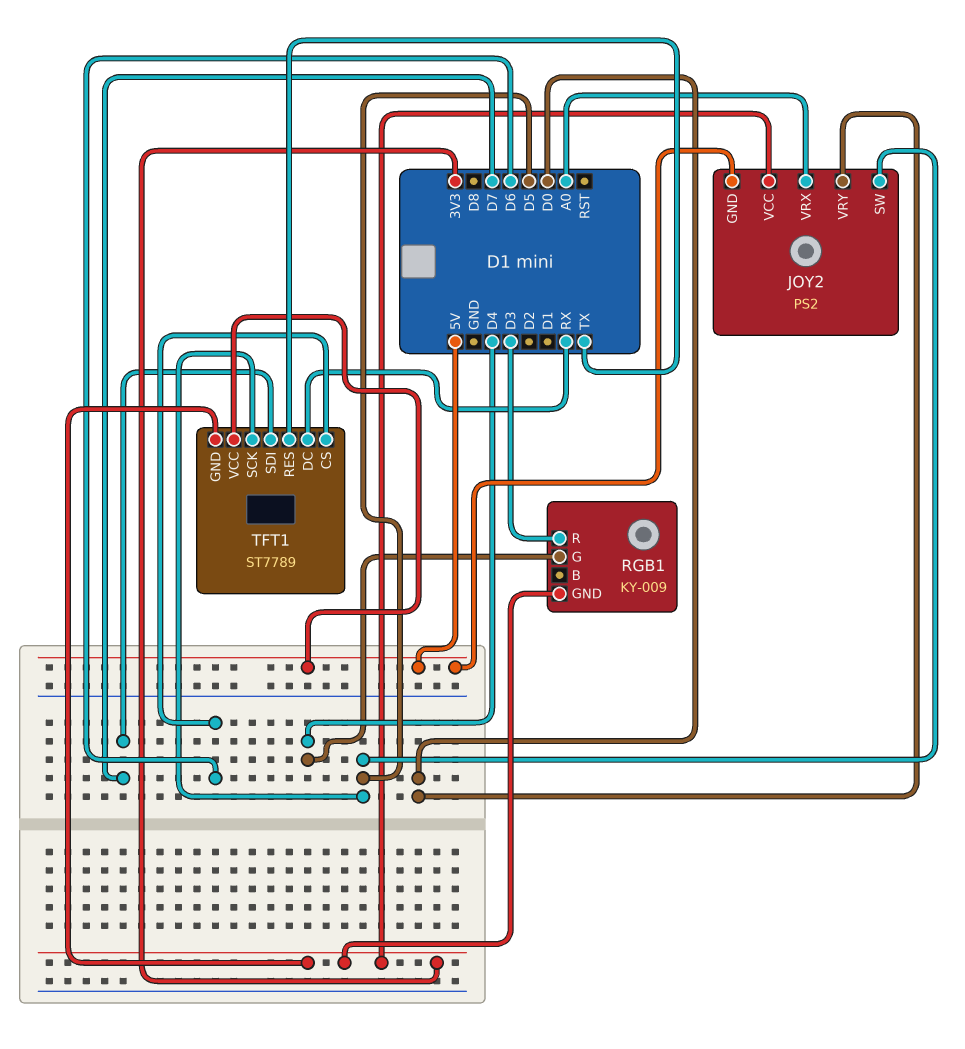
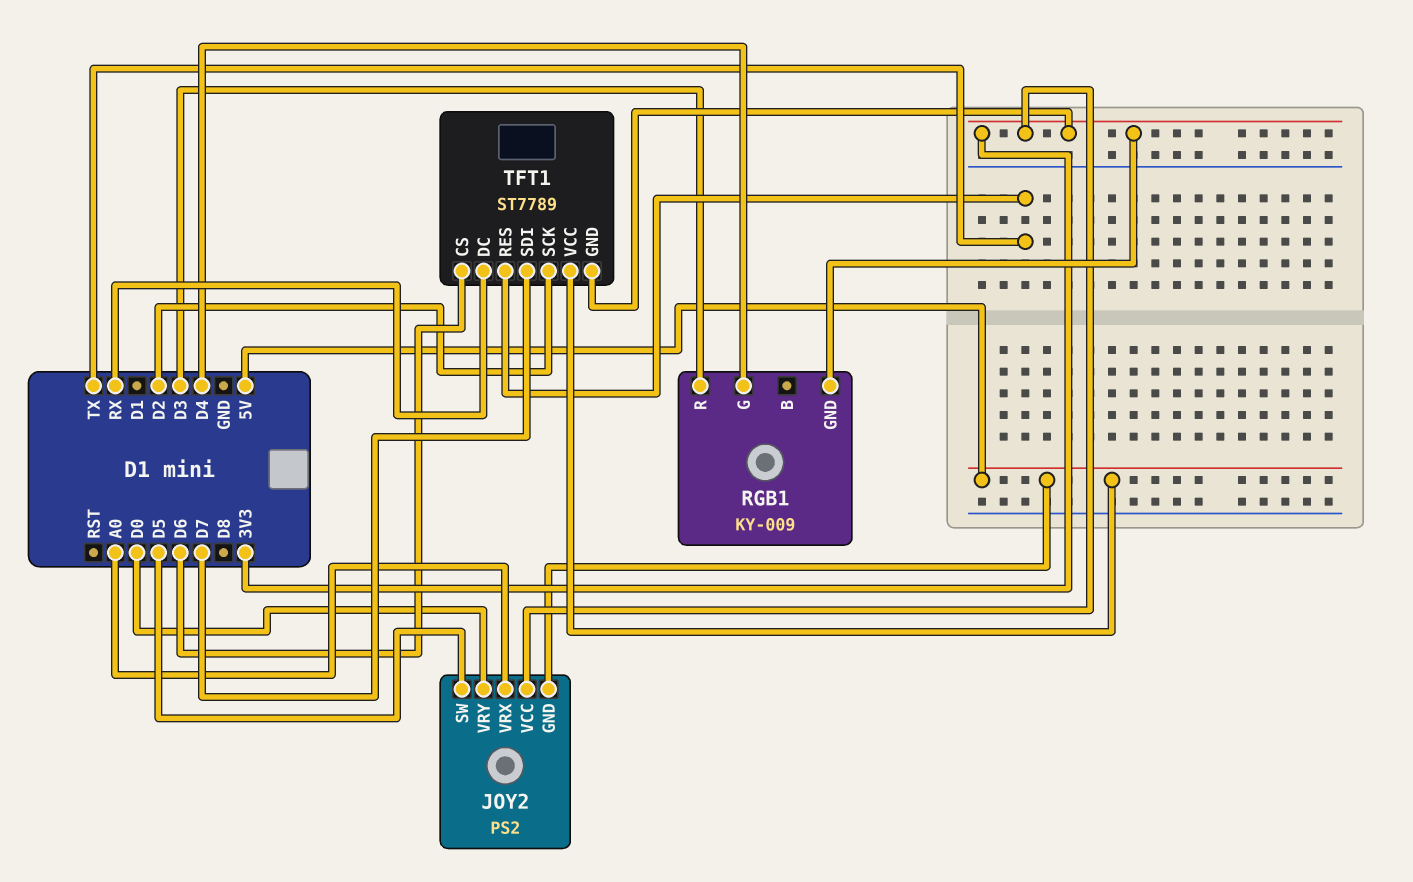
TFT1 pin SCK: D5 -> D2

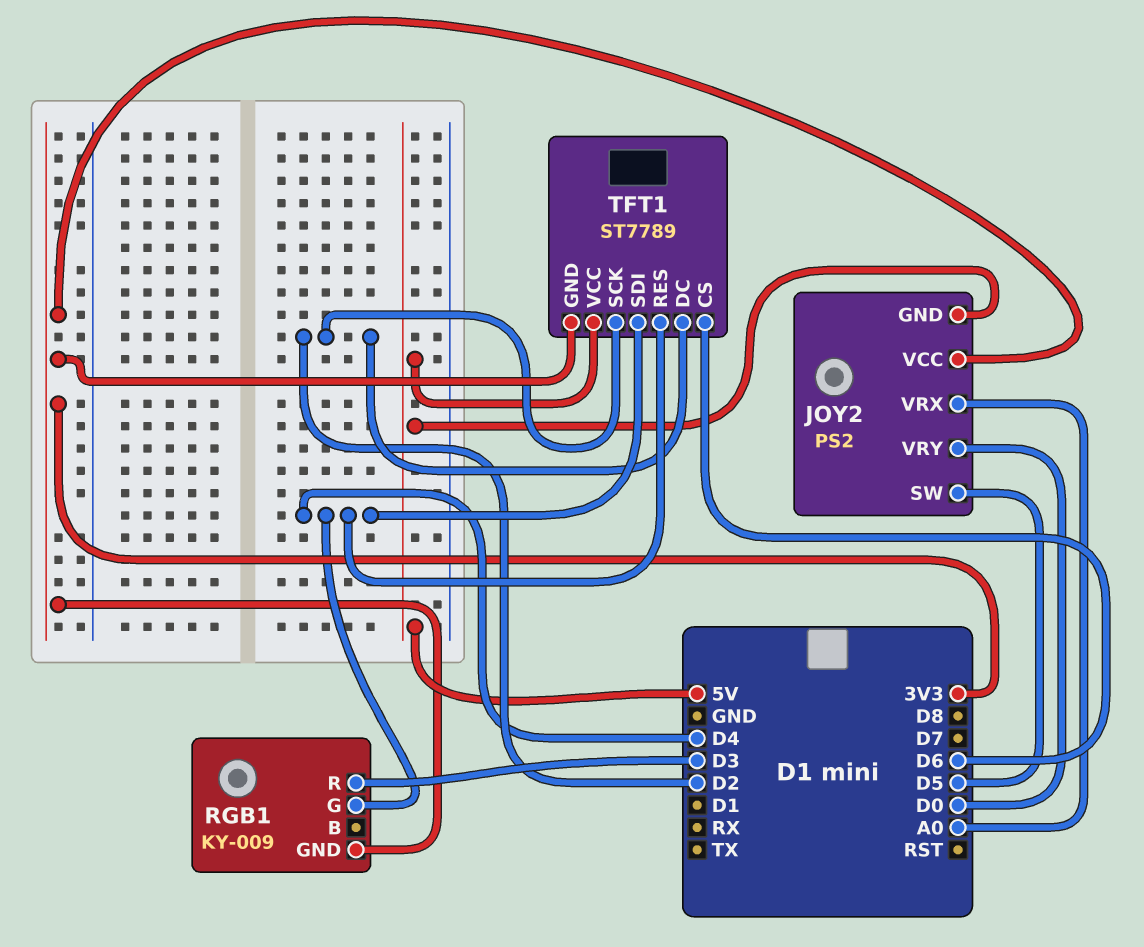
TFT1 pin DC: RX -> D2
TFT1 pin RES: TX -> D4
TFT1 pin SDI: D7 -> D4

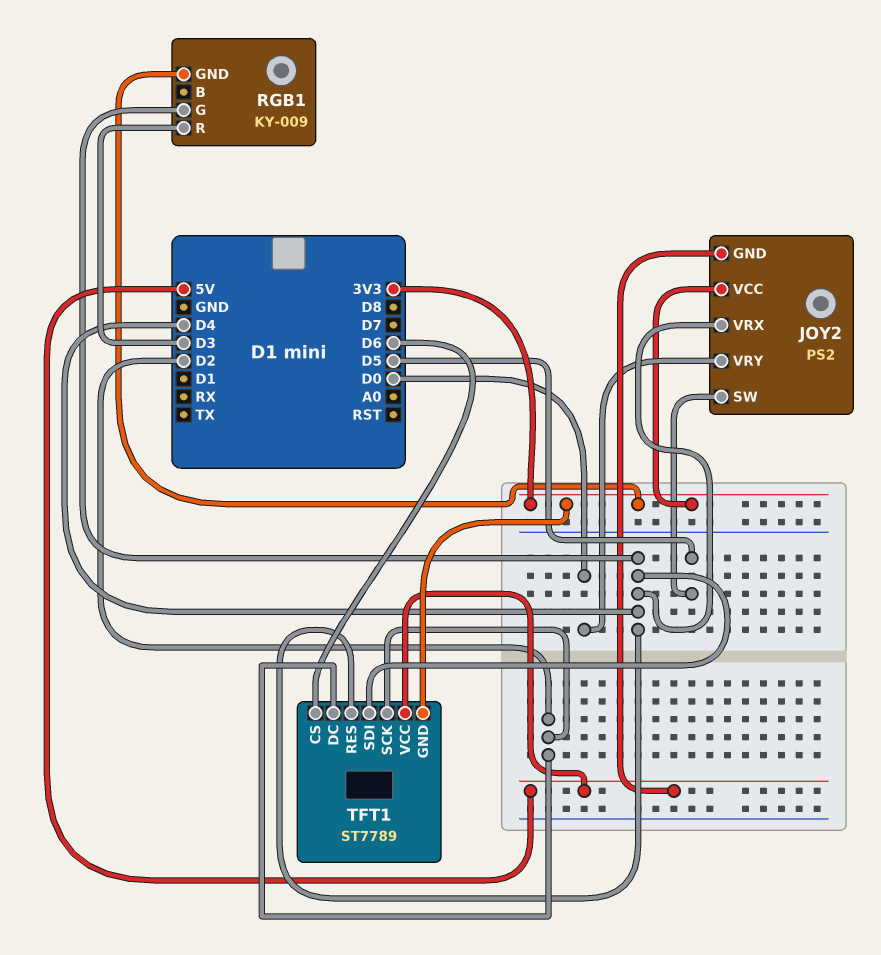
JOY2 pin VRX: A0 -> D4

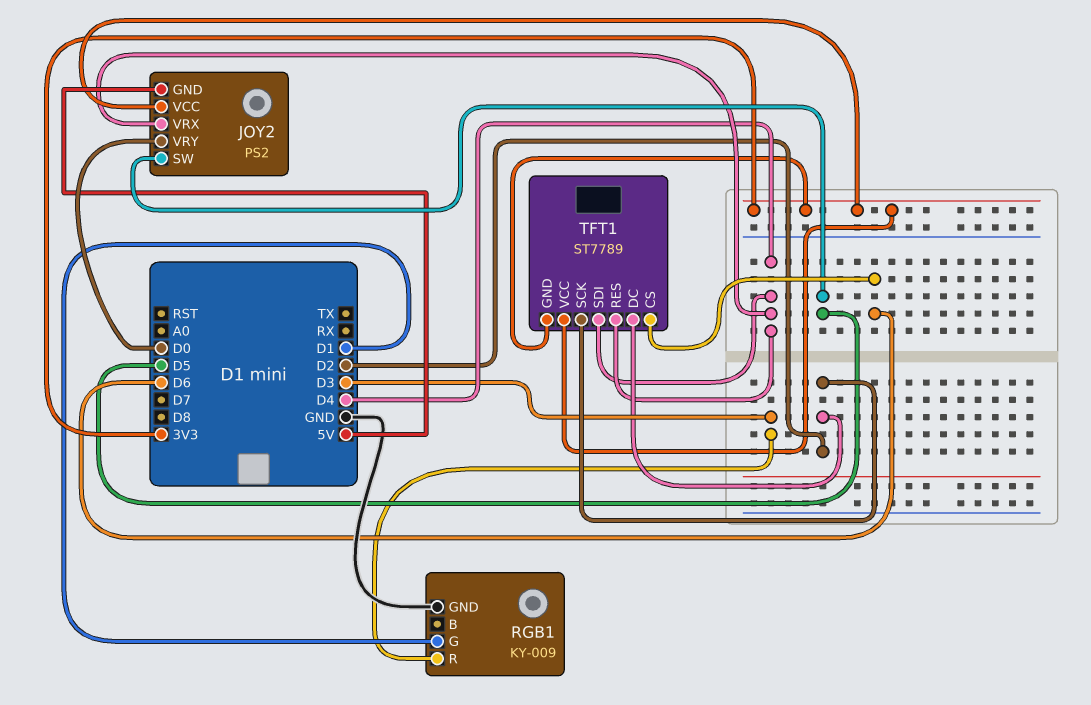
RGB1 pin G: D4 -> D1
RGB1 pin GND: 3V3 -> GND
TFT1 pin VCC: 5V -> 3V3

